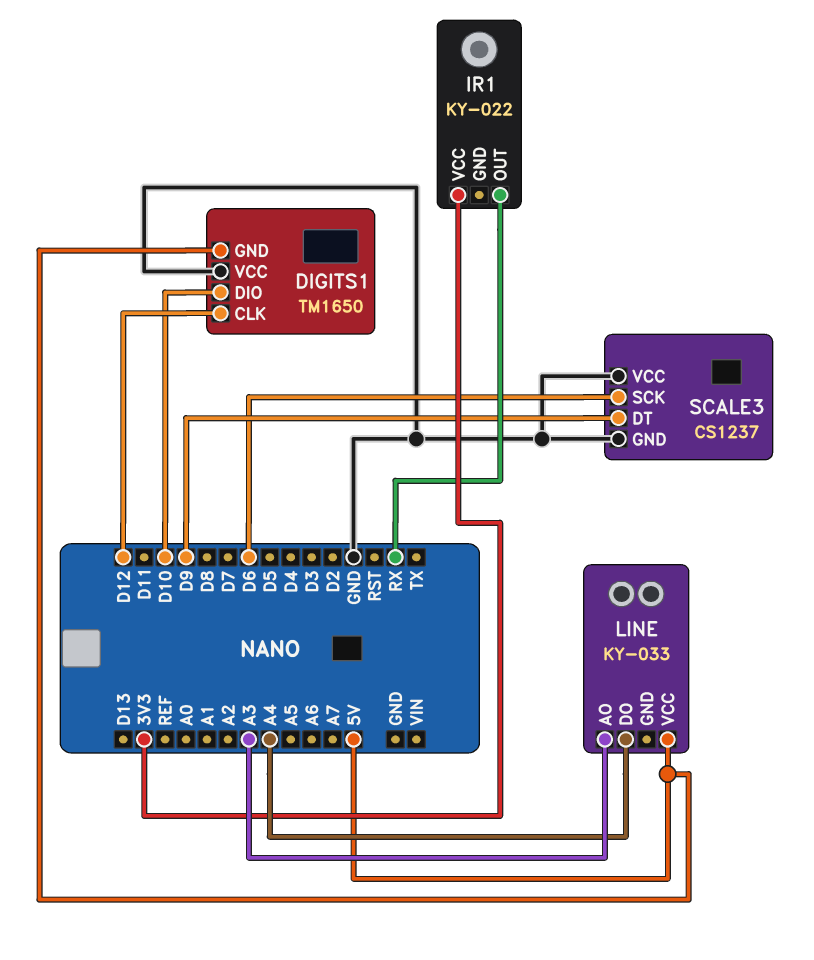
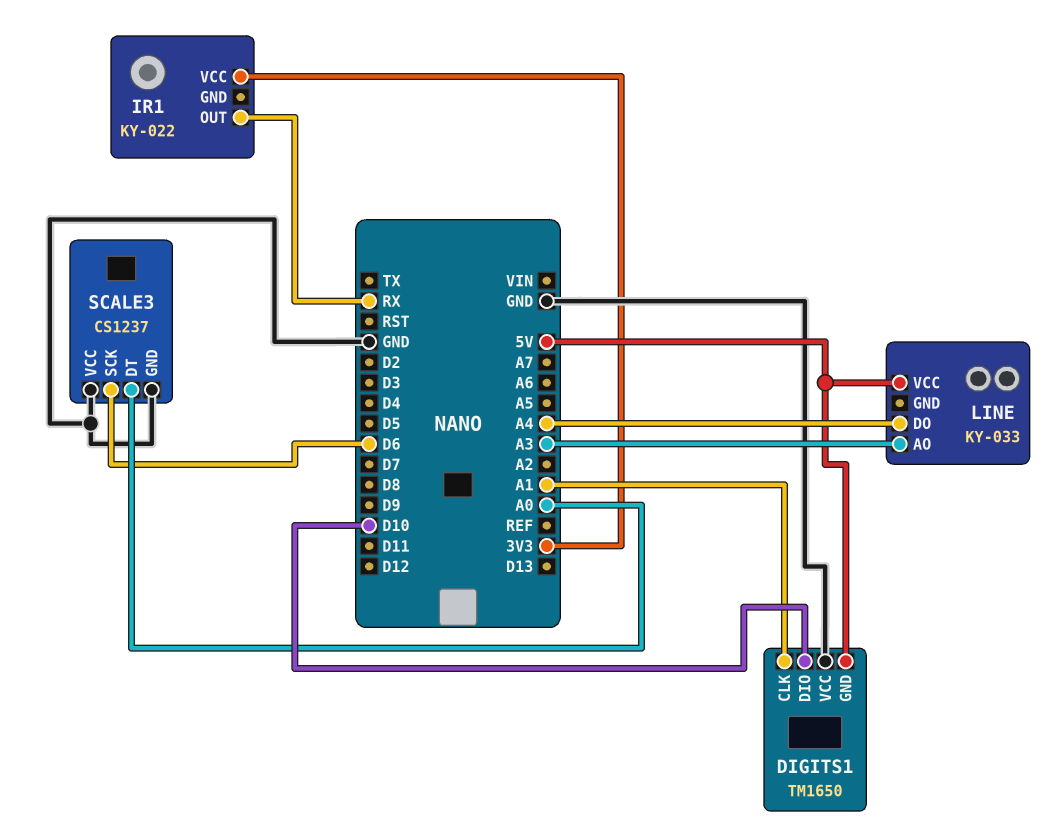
DIGITS1 pin CLK: D12 -> A1
SCALE3 pin DT: D9 -> A0

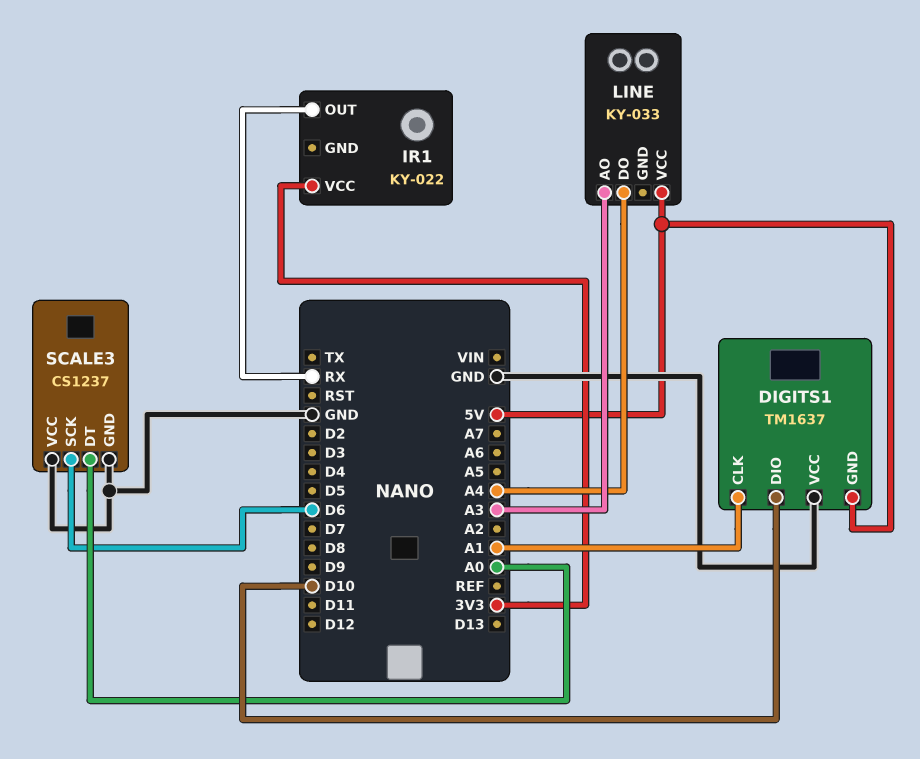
DIGITS1: TM1650 -> TM1637

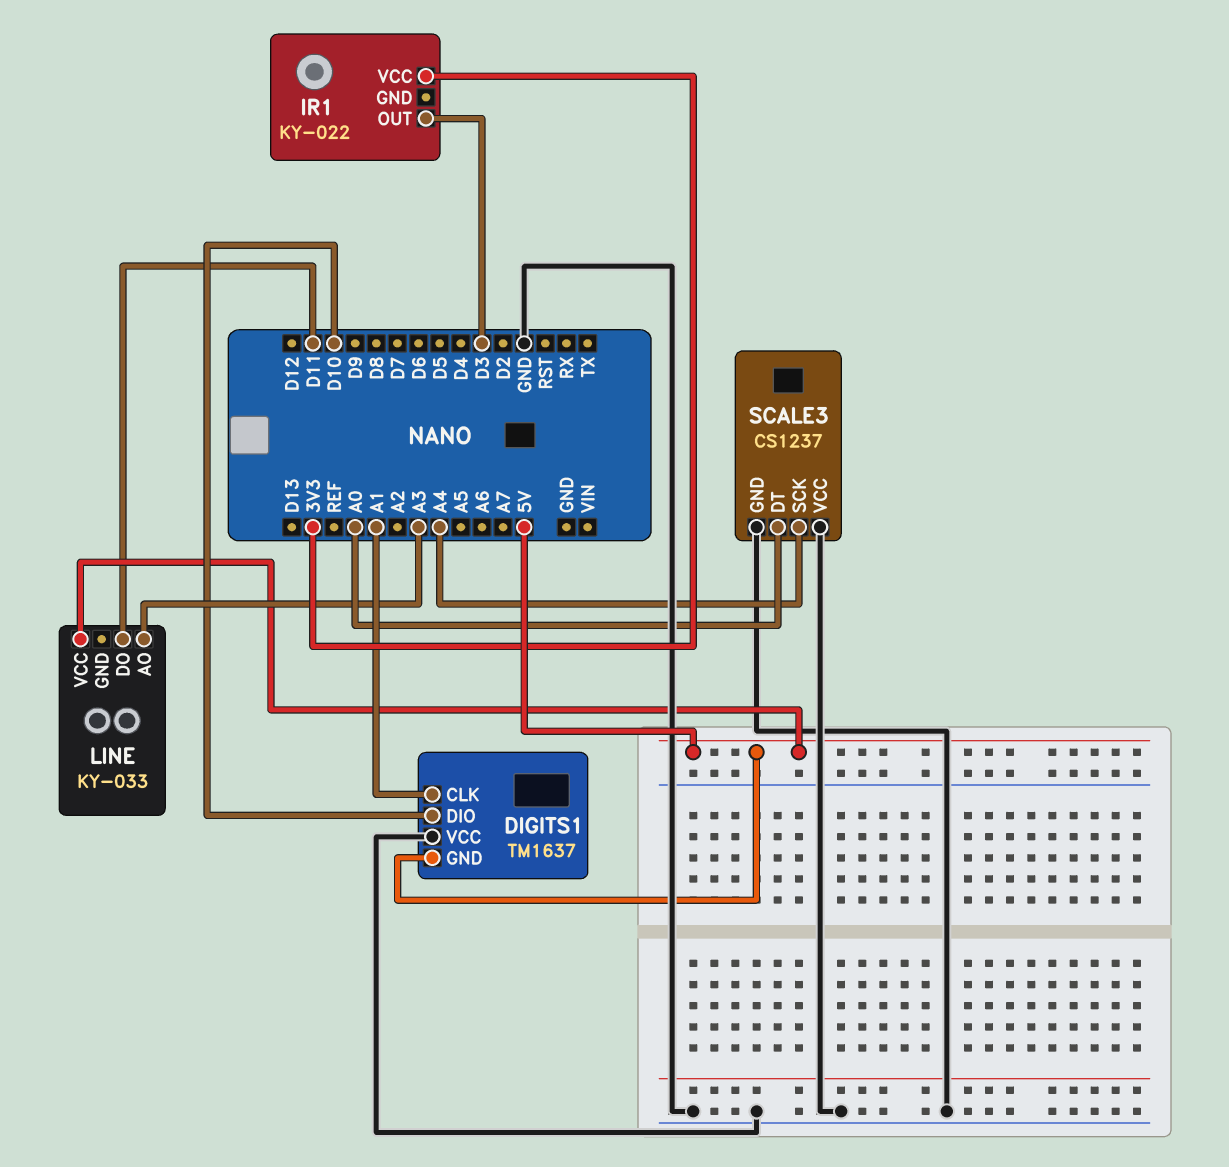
IR1 pin OUT: RX -> D3
LINE pin DO: A4 -> D11
SCALE3 pin SCK: D6 -> A4

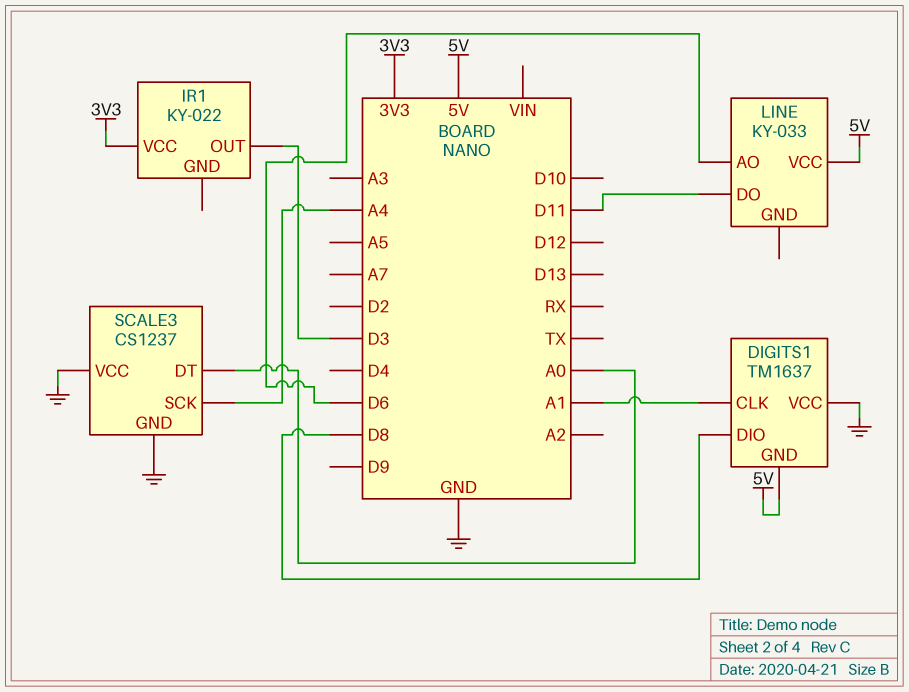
DIGITS1 pin DIO: D10 -> D8
LINE pin AO: A3 -> D6

